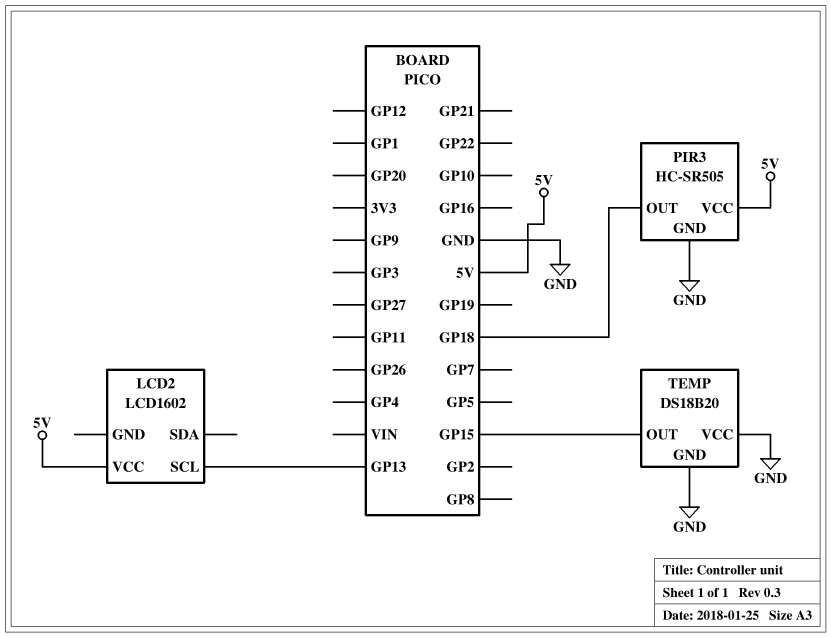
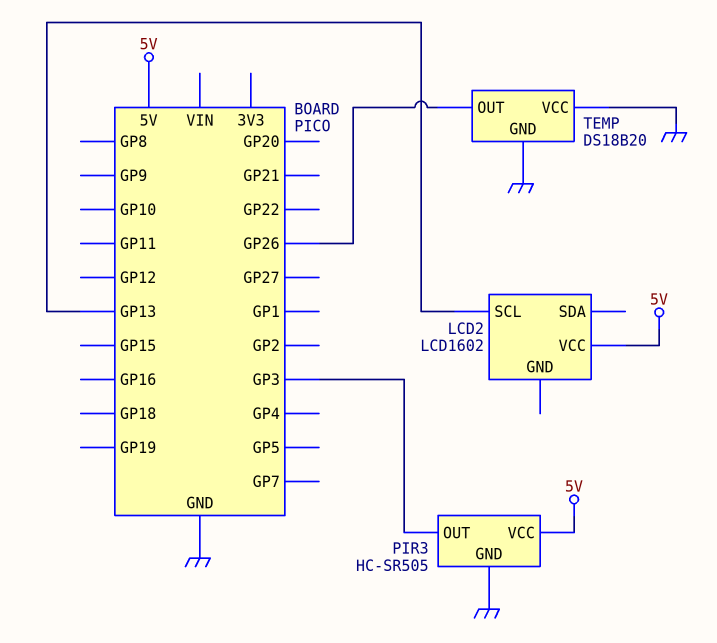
PIR3 pin OUT: GP18 -> GP3
TEMP pin OUT: GP15 -> GP26

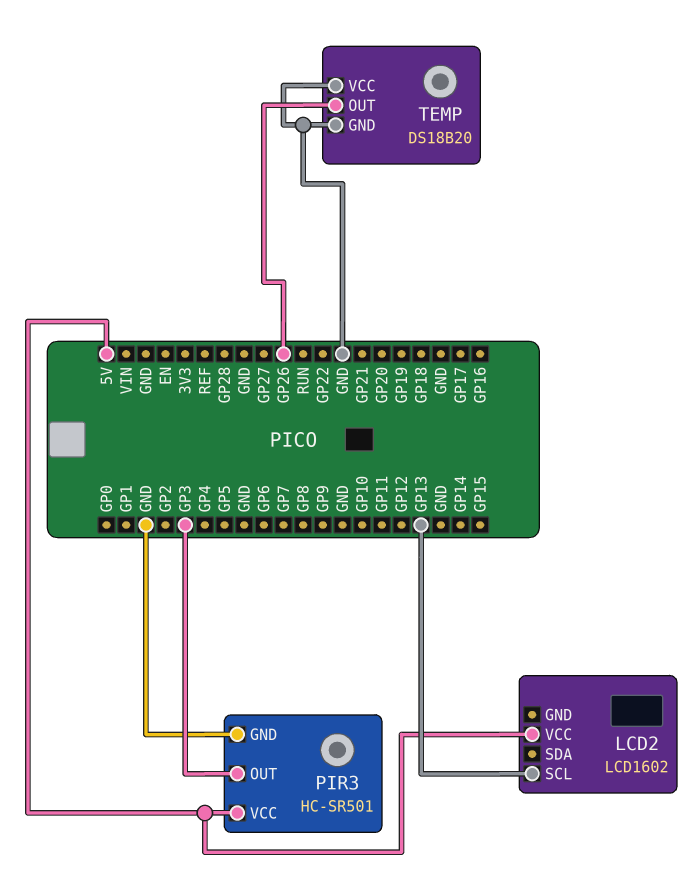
PIR3: HC-SR505 -> HC-SR501

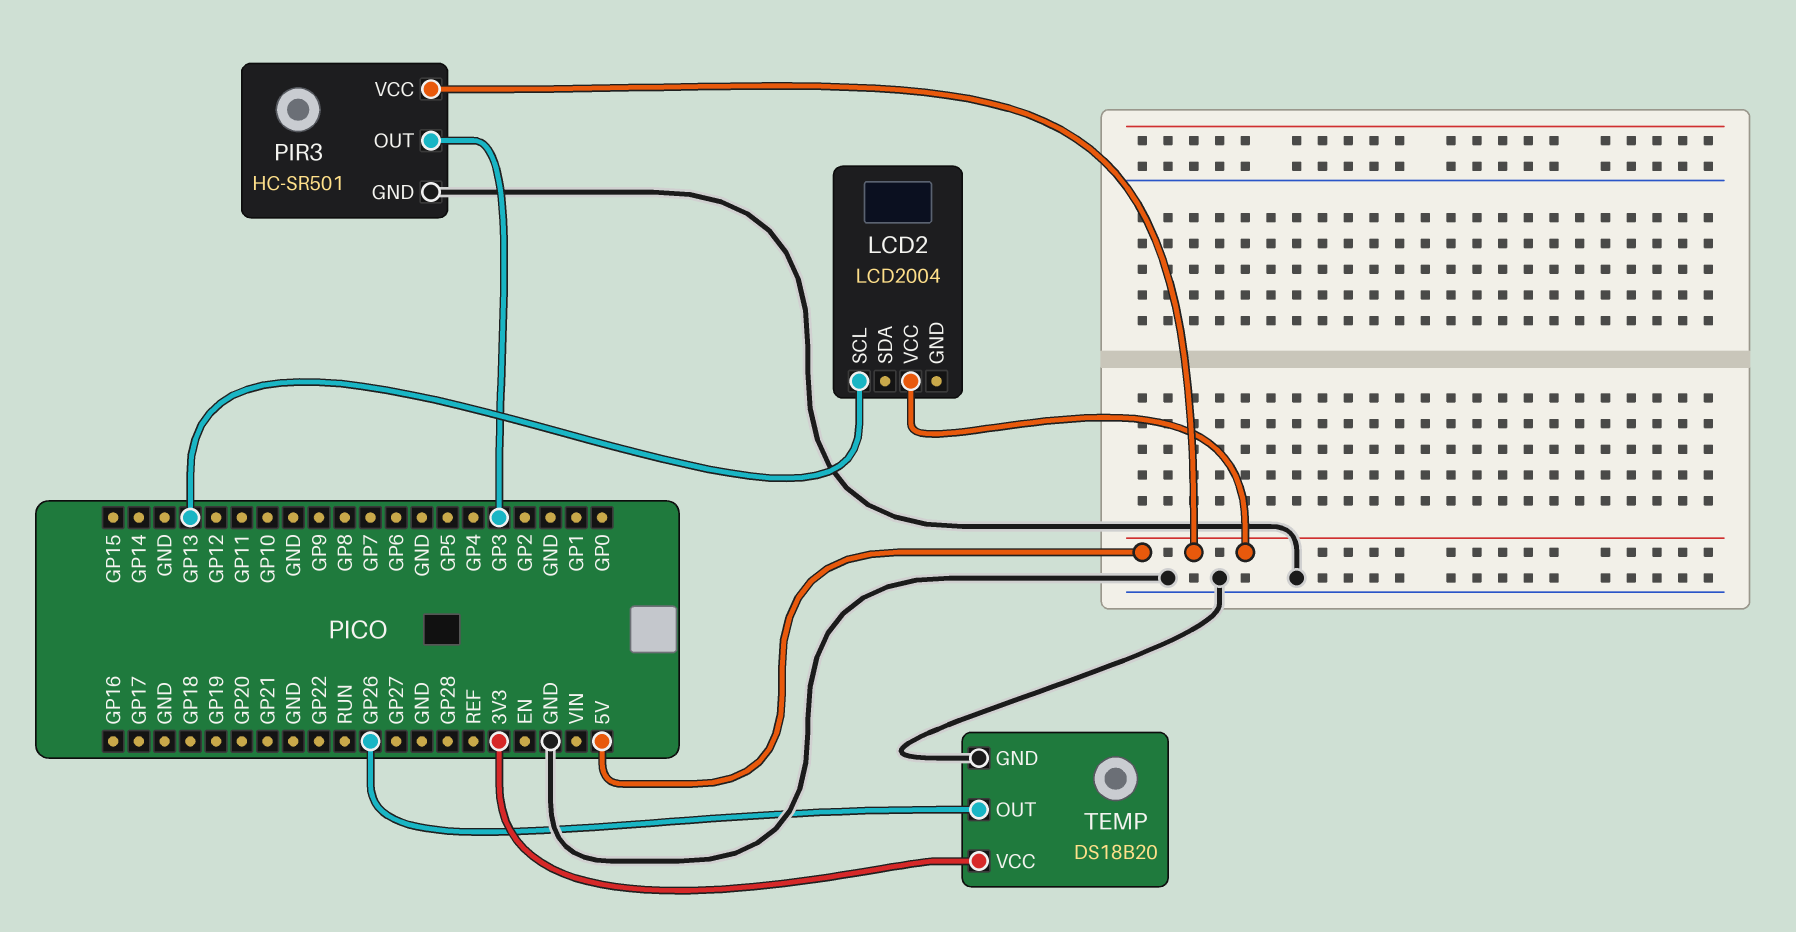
LCD2: LCD1602 -> LCD2004
TEMP pin VCC: GND -> 3V3

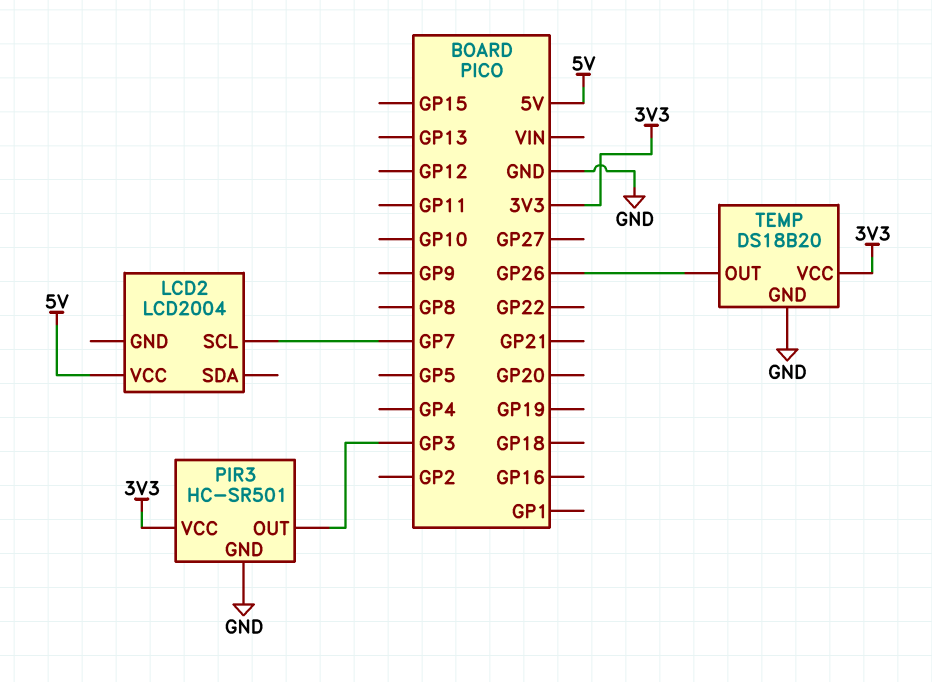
LCD2 pin SCL: GP13 -> GP7
PIR3 pin VCC: 5V -> 3V3

